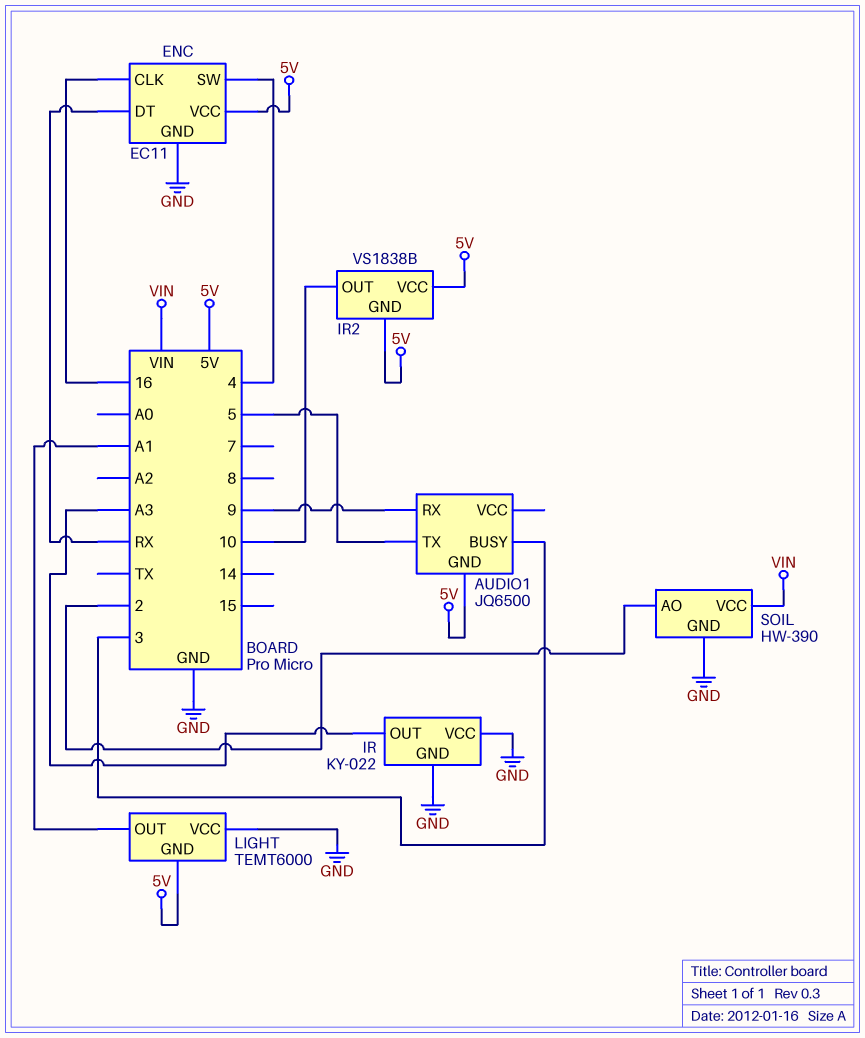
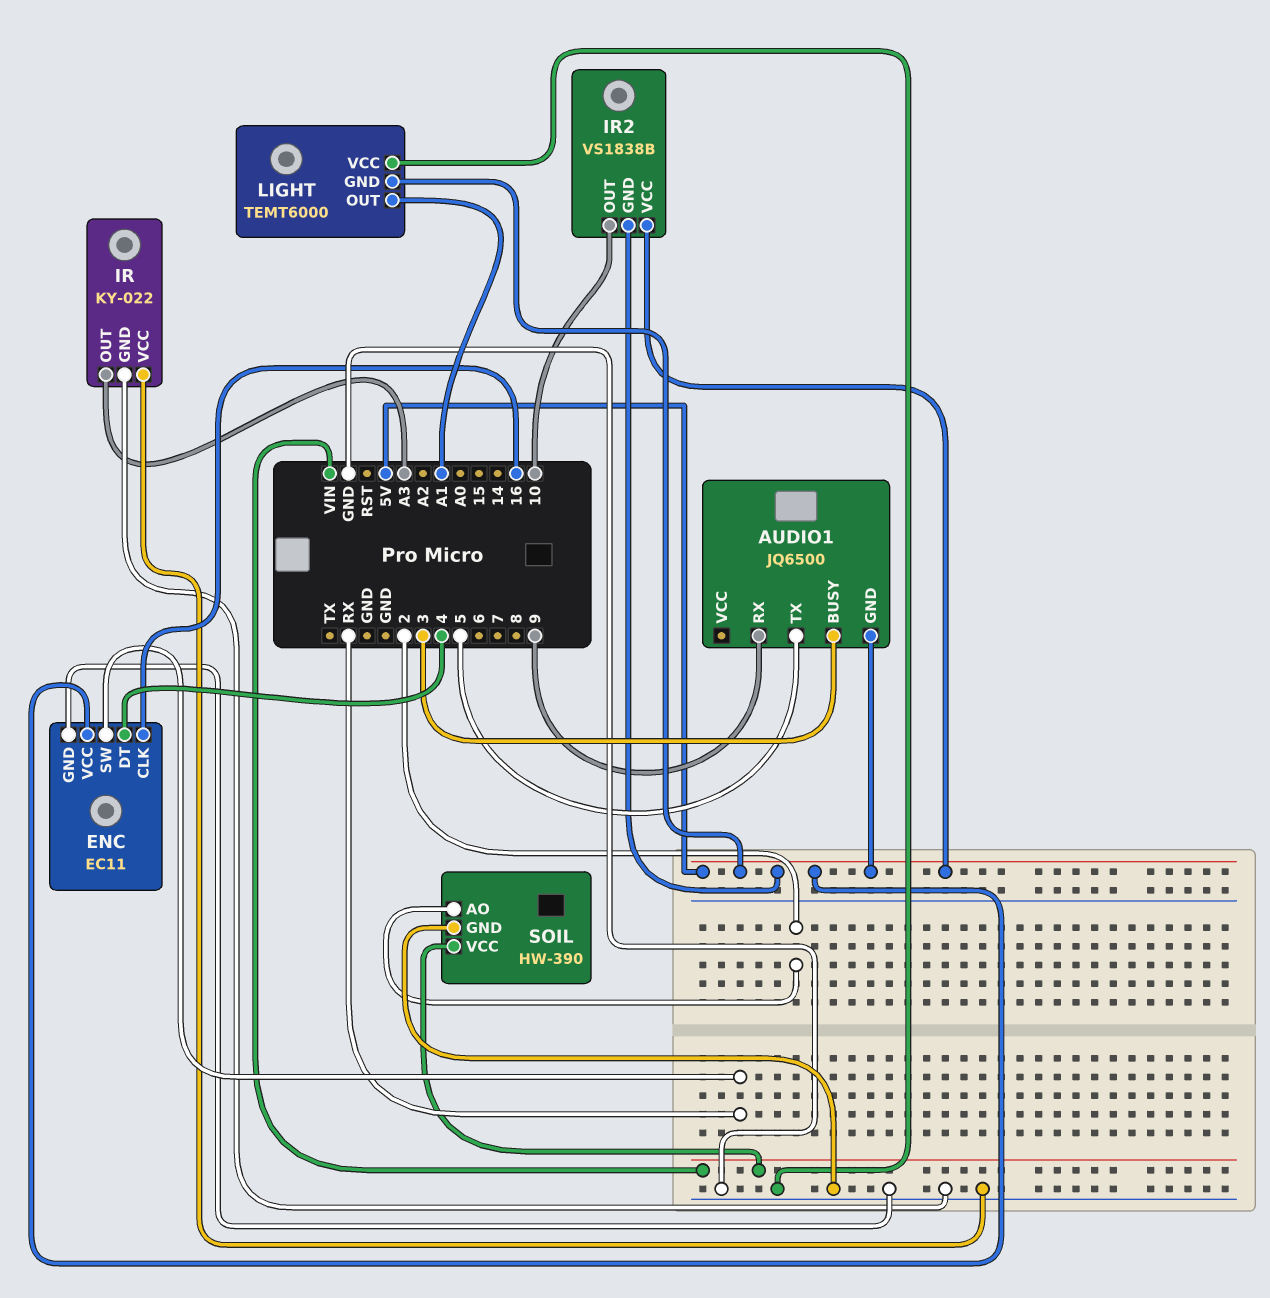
ENC pin DT: RX -> 4
ENC pin SW: 4 -> RX

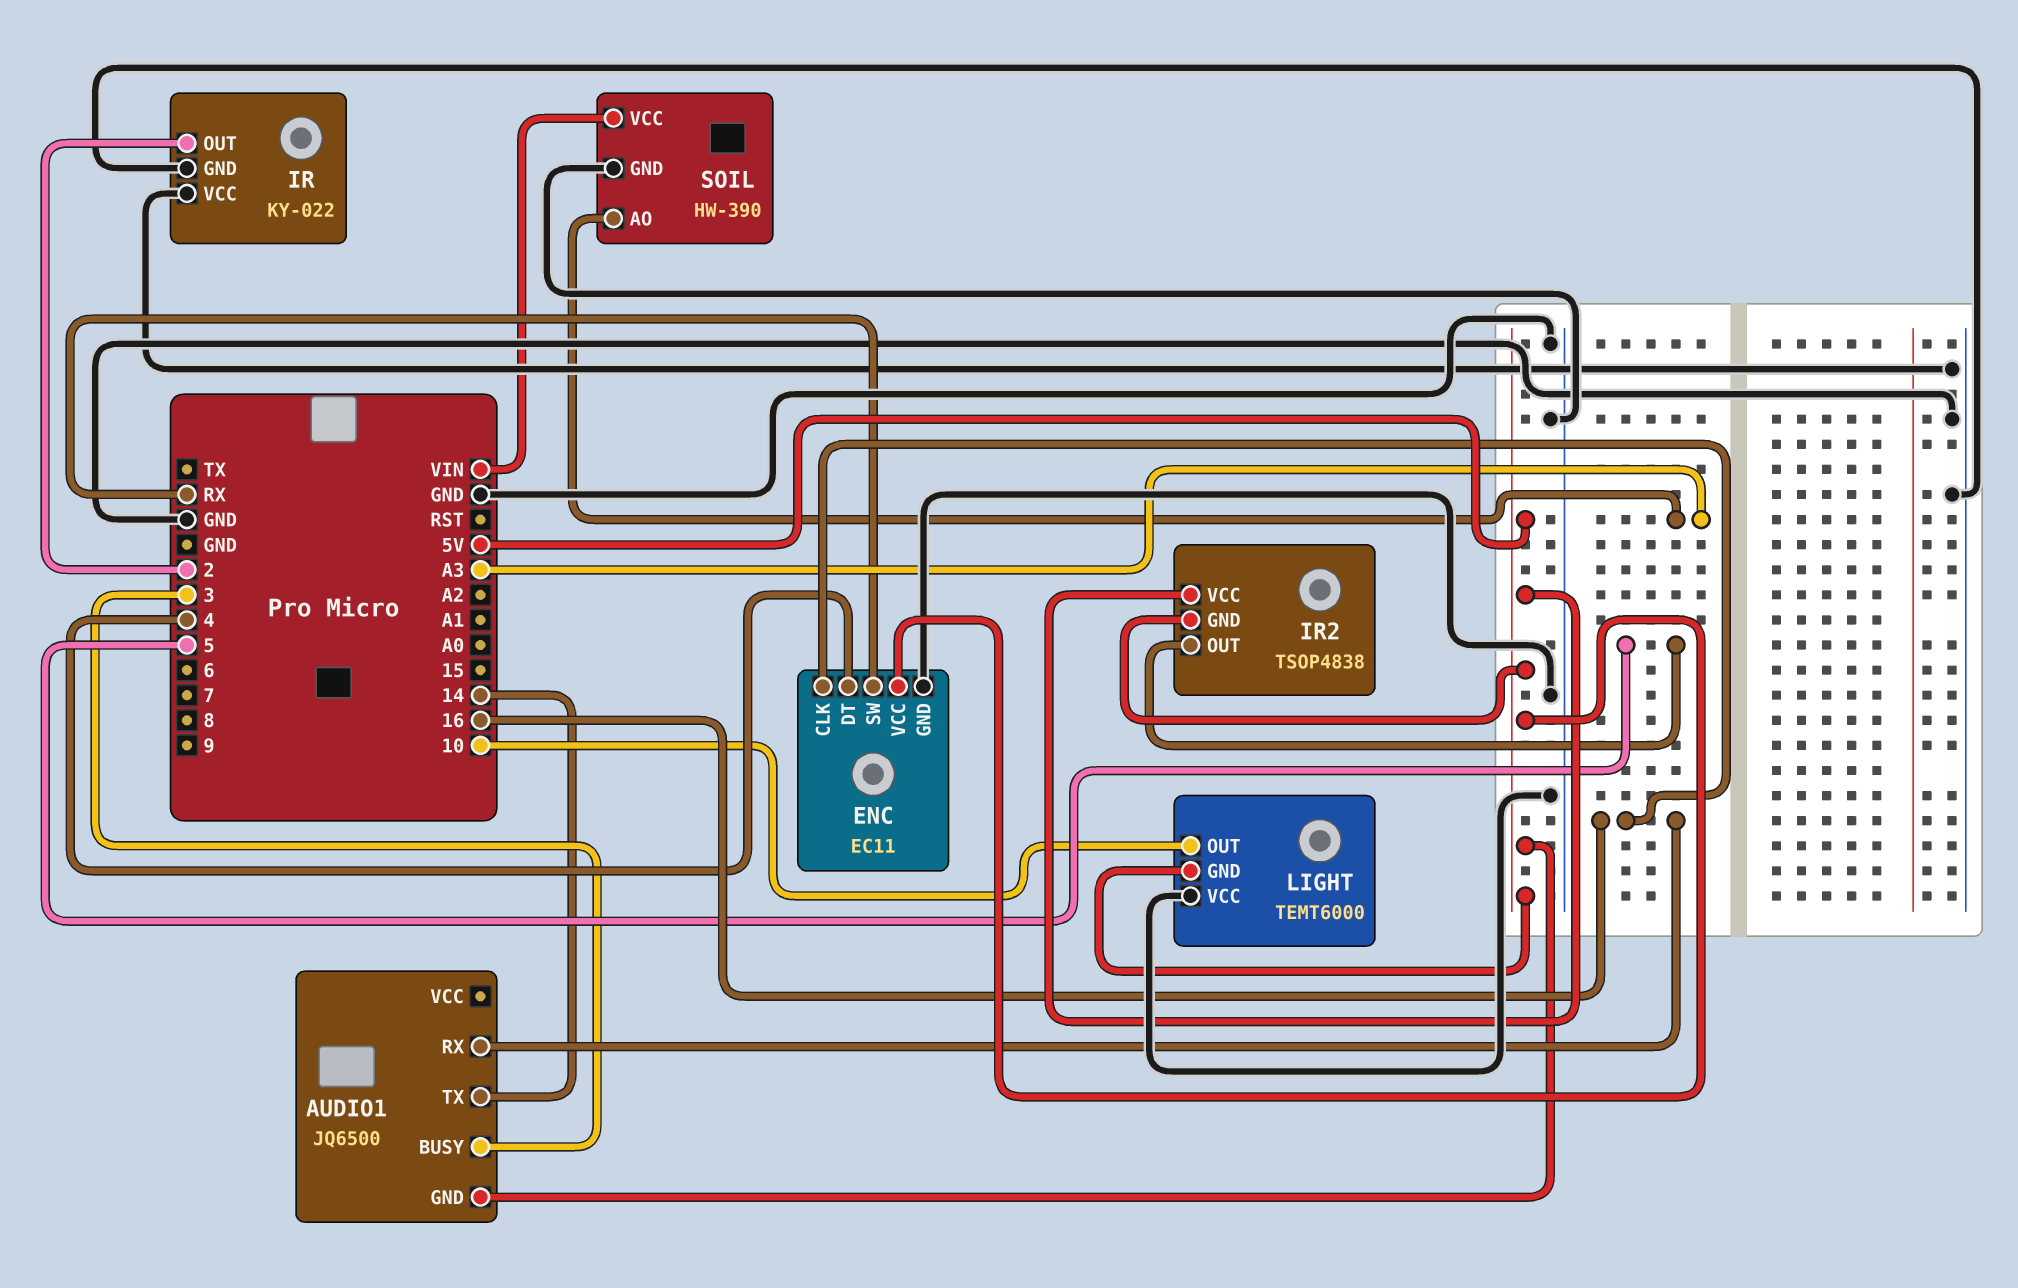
AUDIO1 pin RX: 9 -> 16
AUDIO1 pin TX: 5 -> 14
IR pin OUT: A3 -> 2
IR2: VS1838B -> TSOP4838
IR2 pin OUT: 10 -> 5
LIGHT pin OUT: A1 -> 10
SOIL pin AO: 2 -> A3

